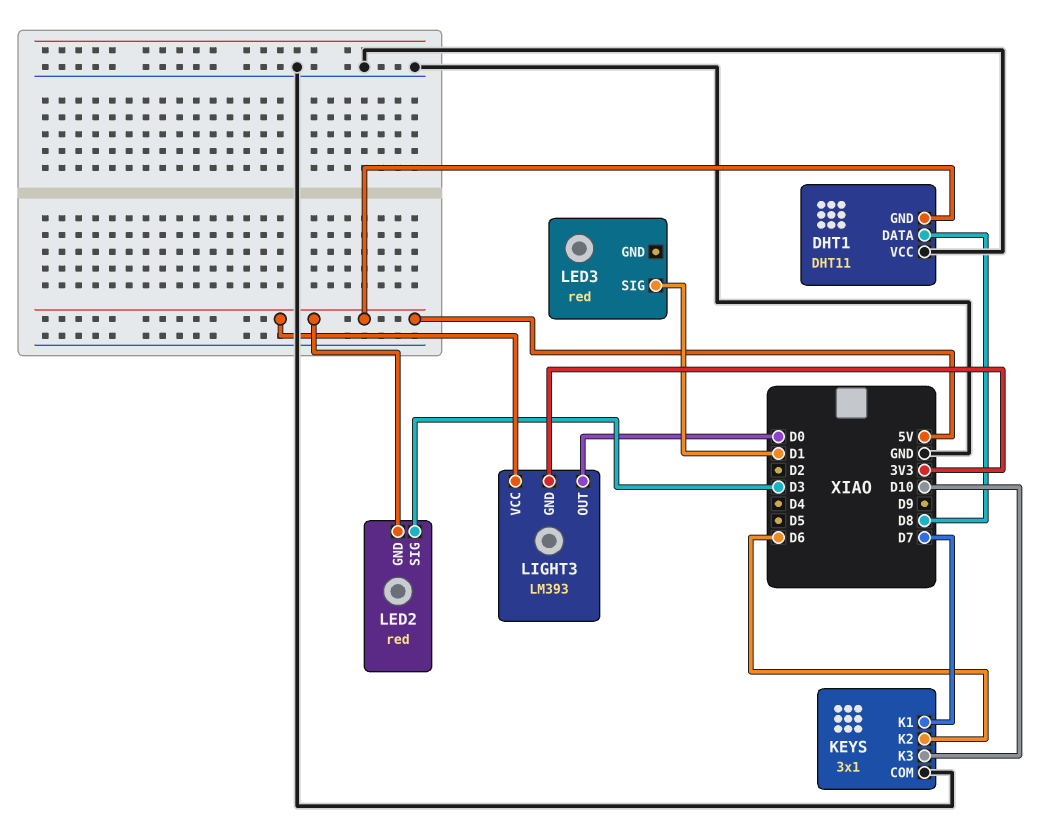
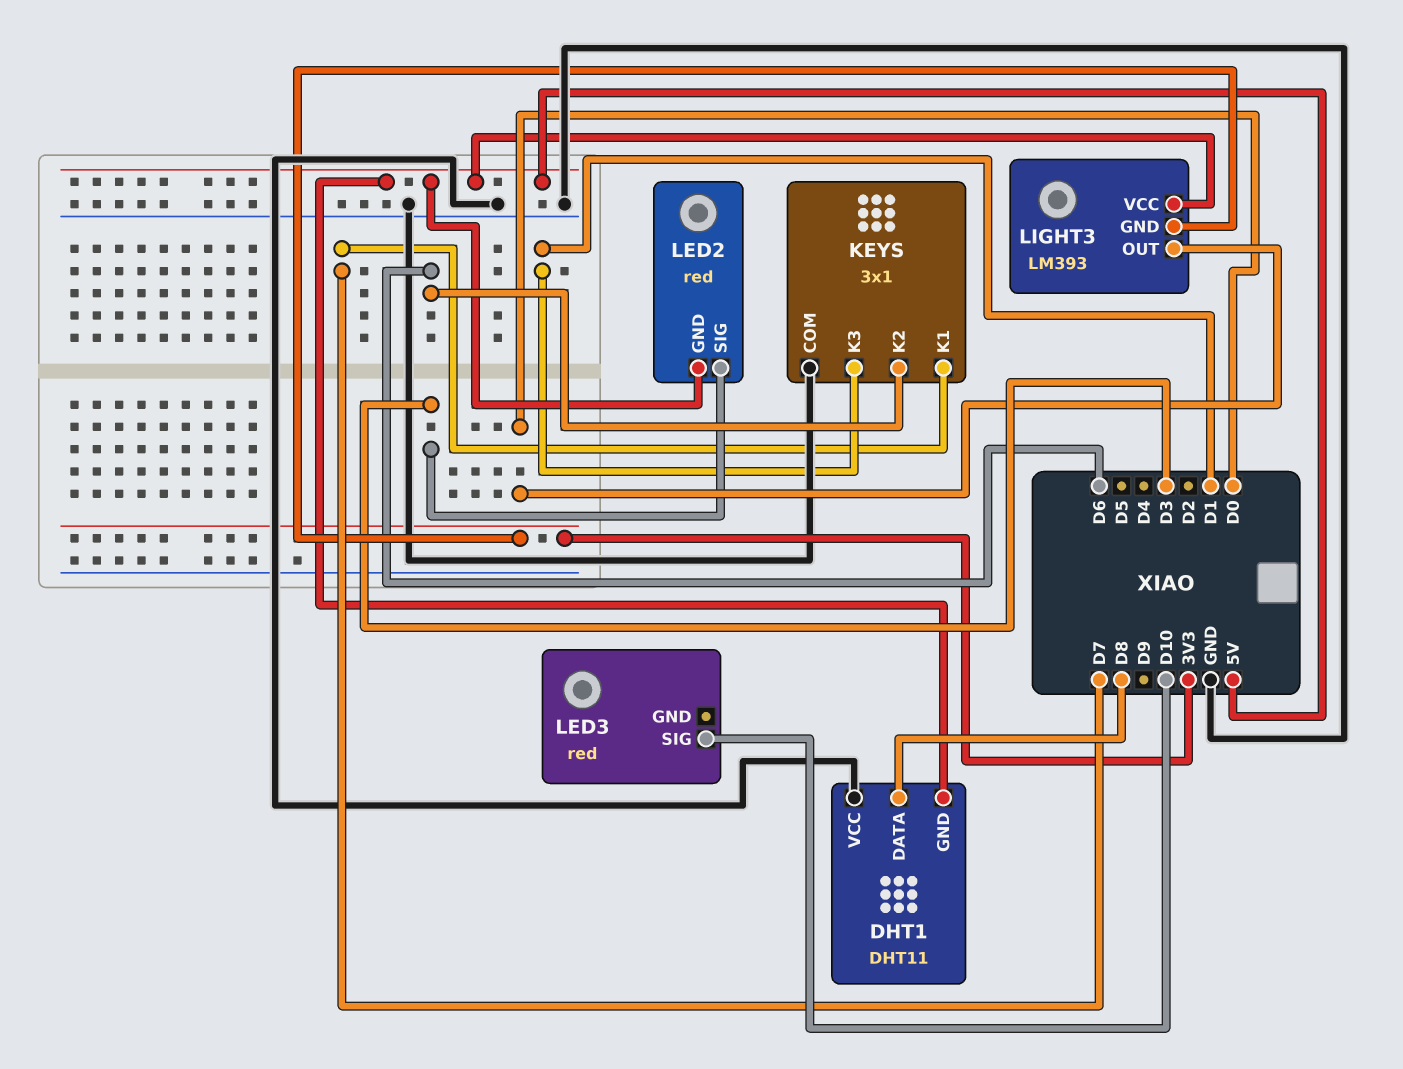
KEYS pin K3: D10 -> D1
LED3 pin SIG: D1 -> D10

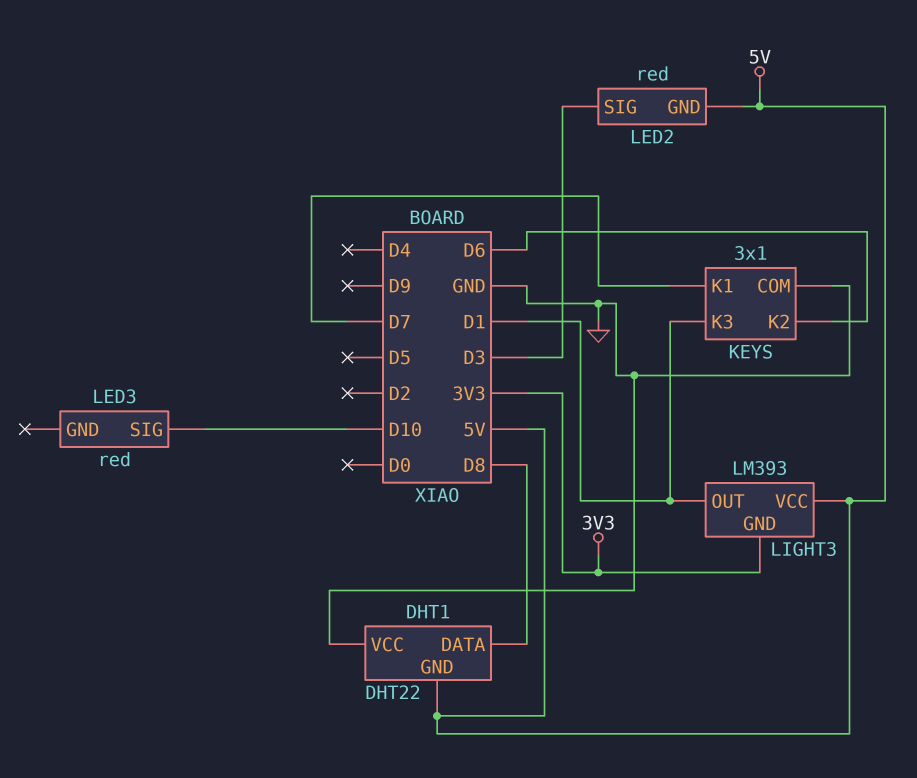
DHT1: DHT11 -> DHT22
LIGHT3 pin OUT: D0 -> D1

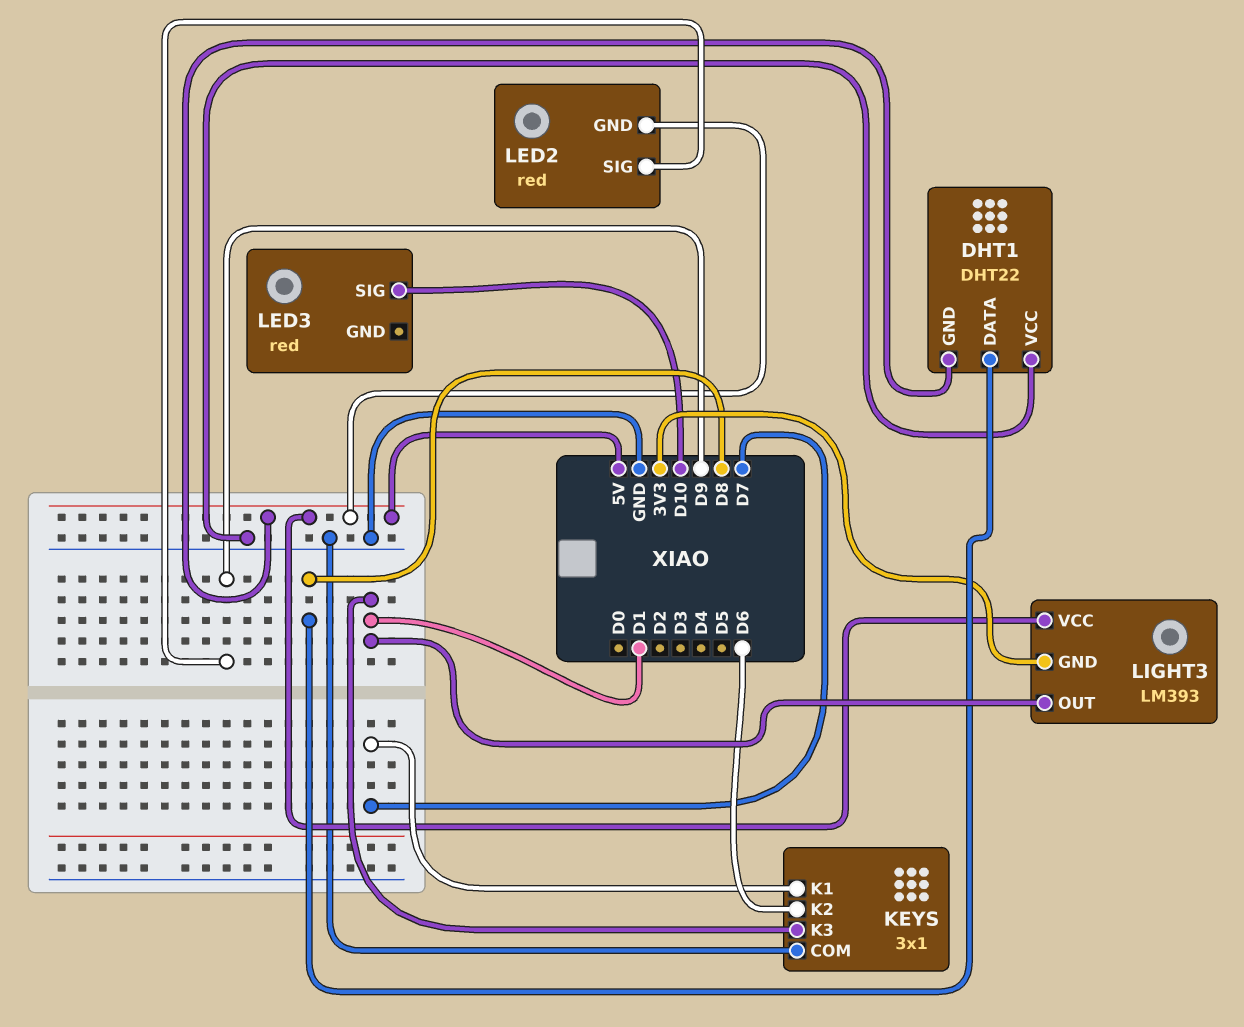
LED2 pin SIG: D3 -> D9

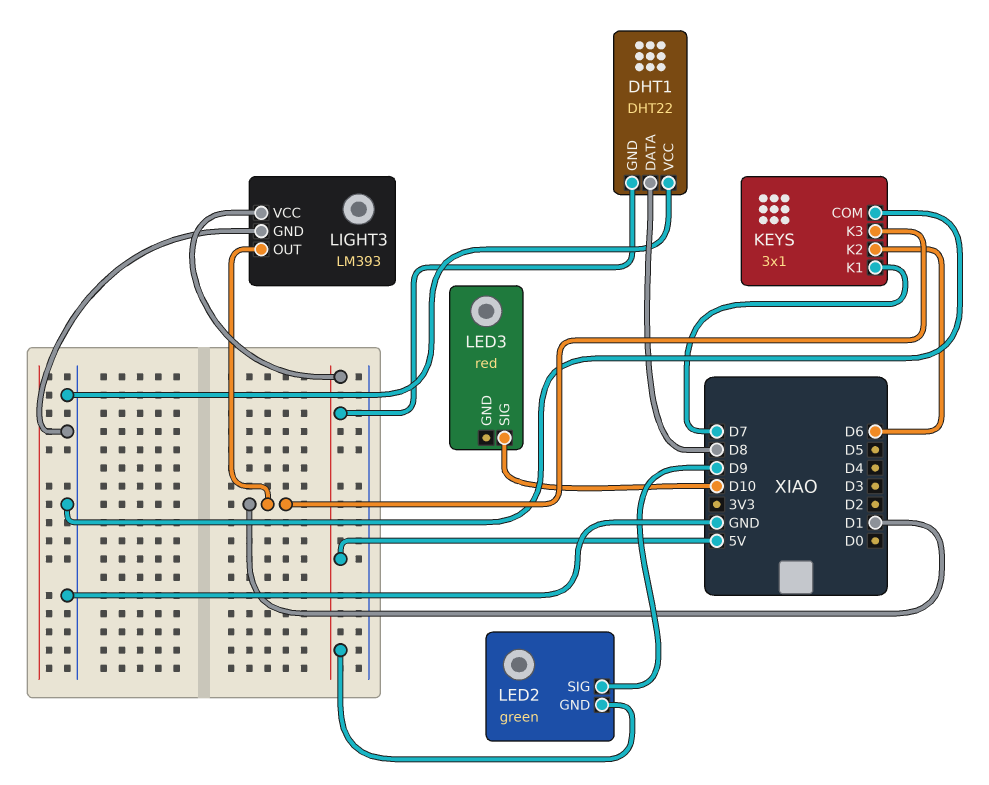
LED2: red -> green
LIGHT3 pin GND: 3V3 -> GND

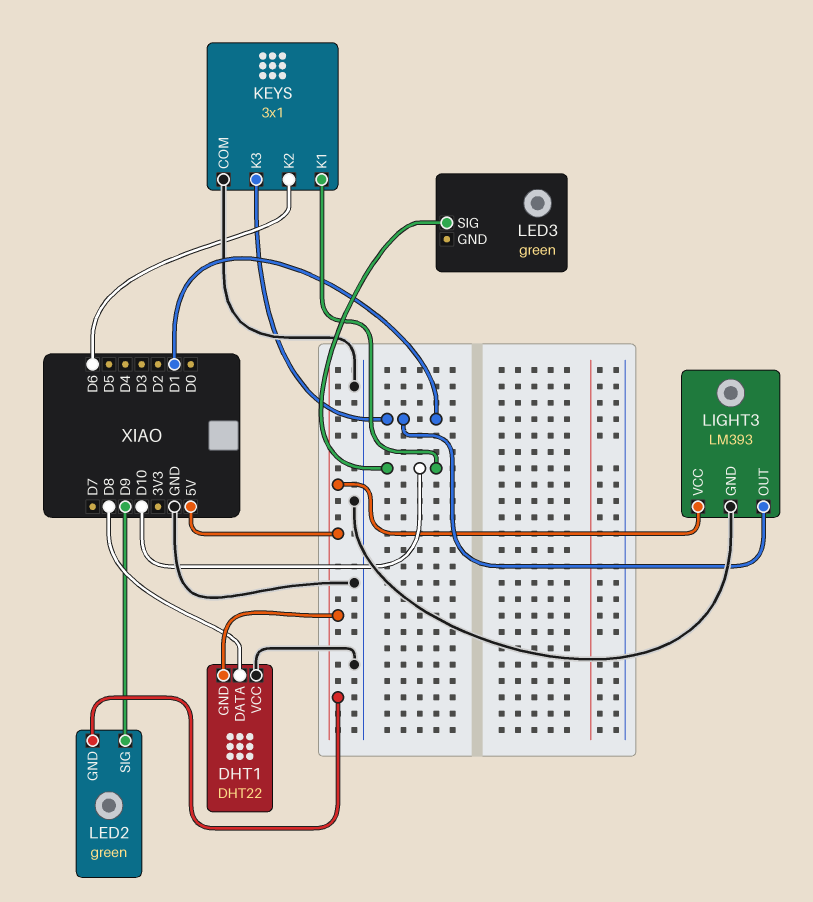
KEYS pin K1: D7 -> D10
LED3: red -> green

